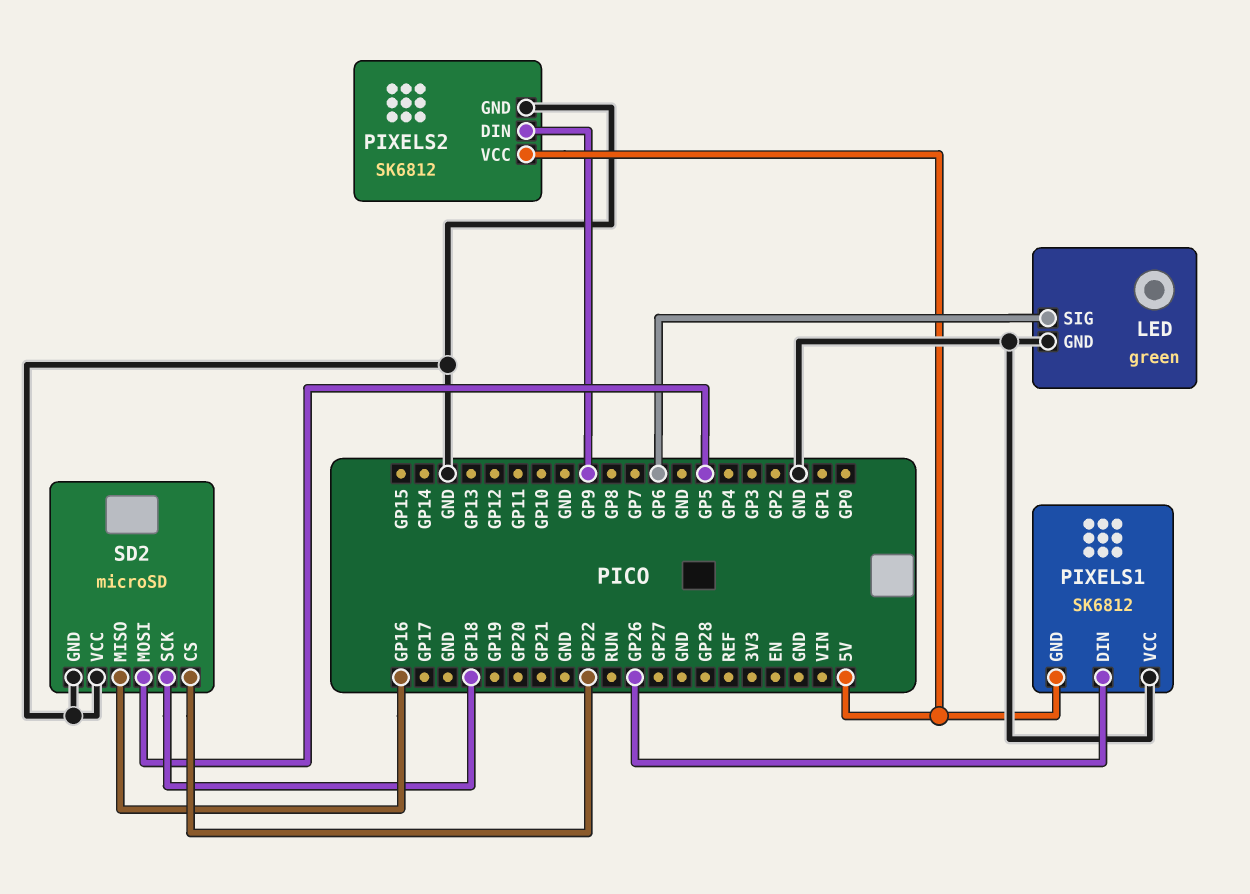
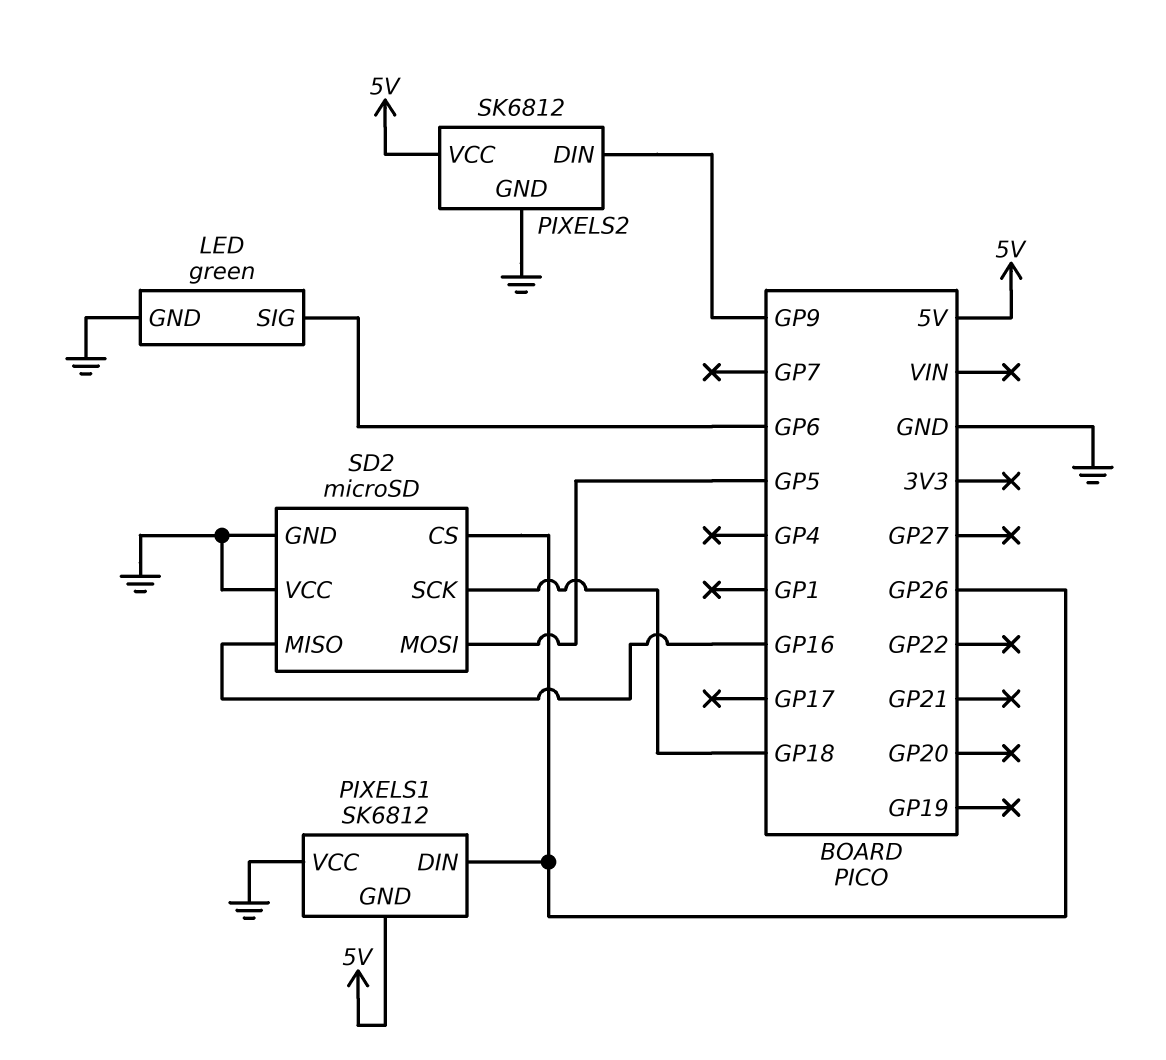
SD2 pin CS: GP22 -> GP26

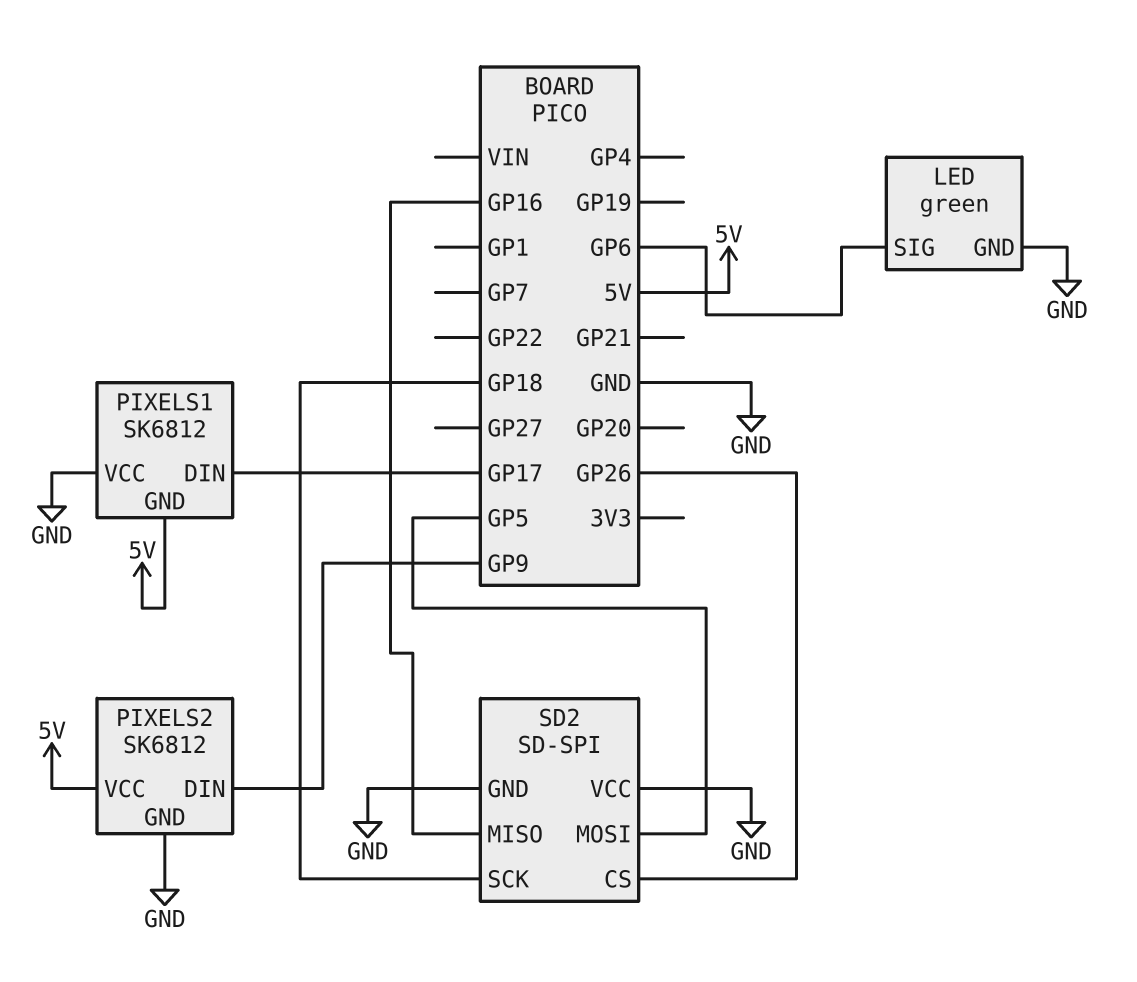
PIXELS1 pin DIN: GP26 -> GP17
SD2: microSD -> SD-SPI

